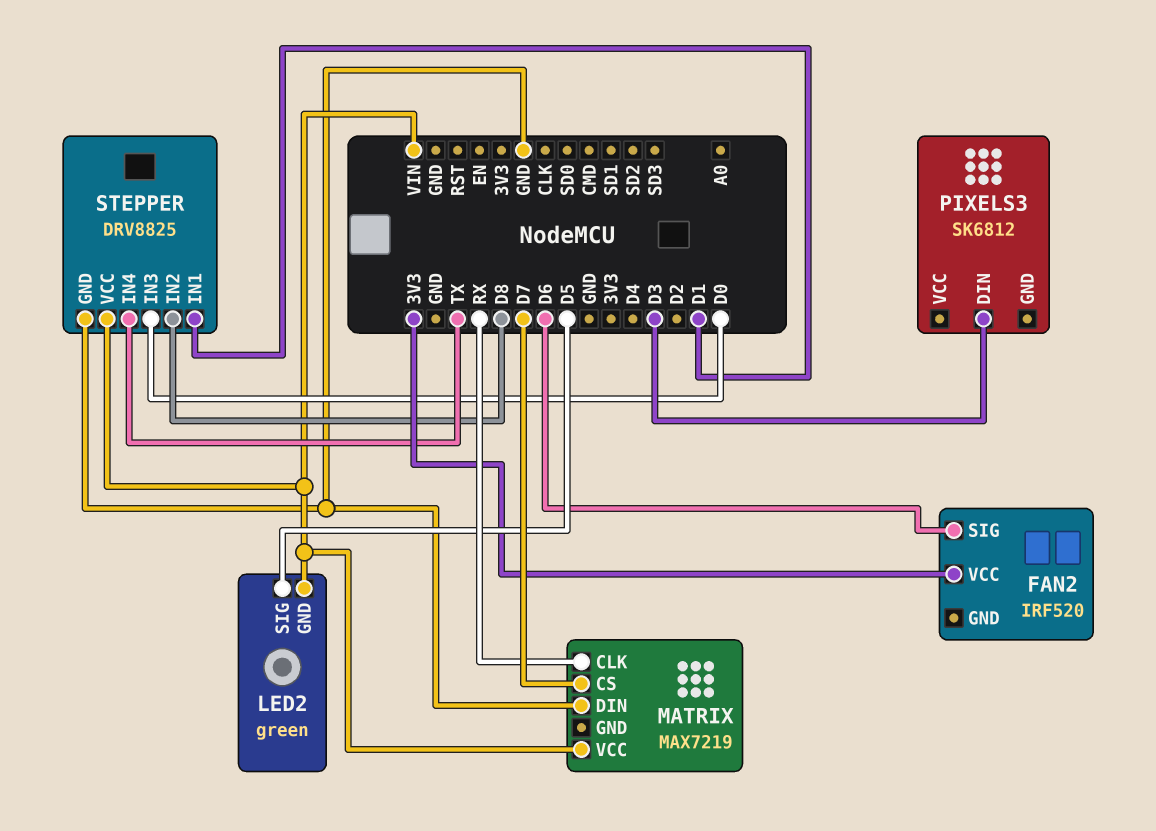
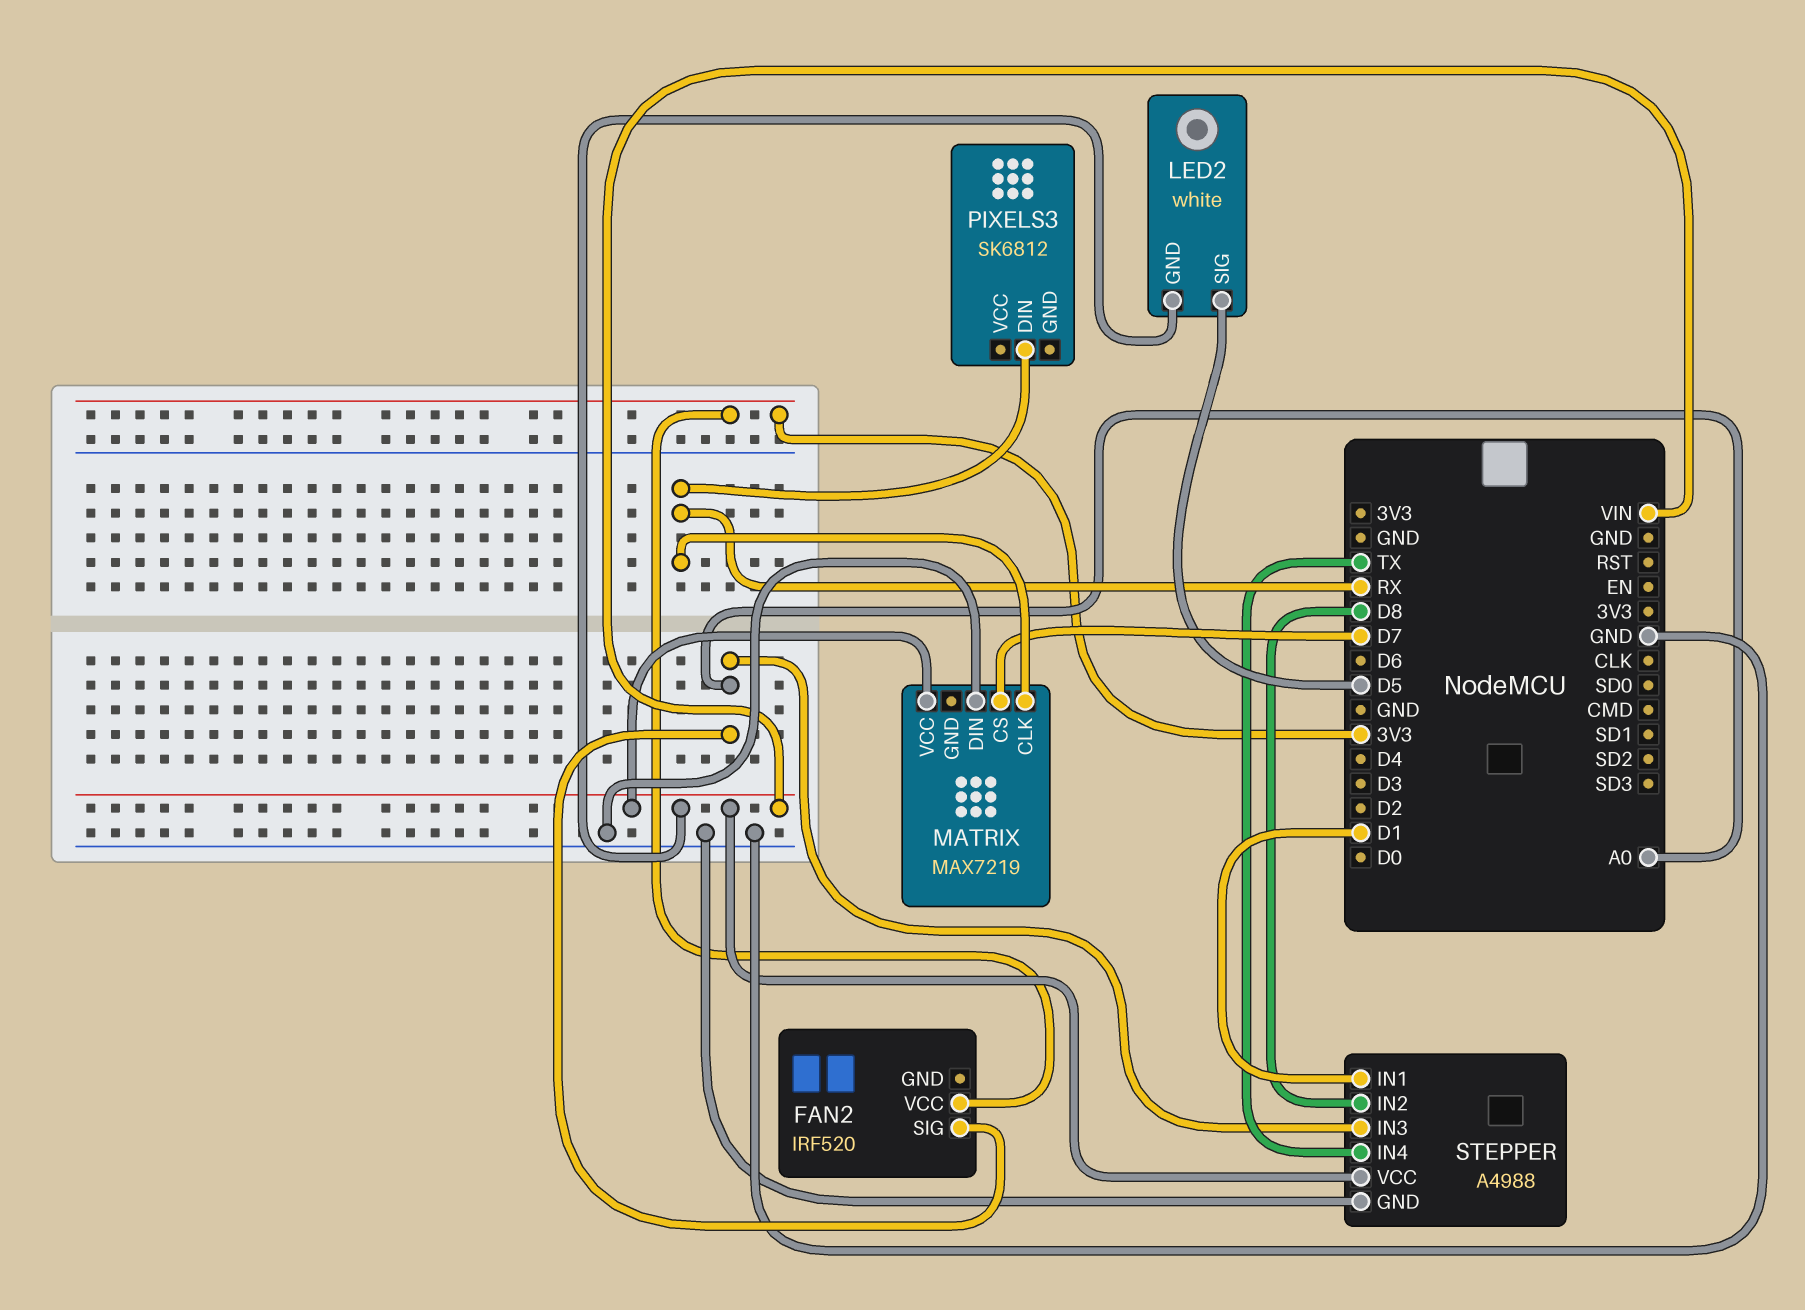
FAN2 pin SIG: D6 -> A0
LED2: green -> white
PIXELS3 pin DIN: D3 -> RX
STEPPER: DRV8825 -> A4988
STEPPER pin IN3: D0 -> A0

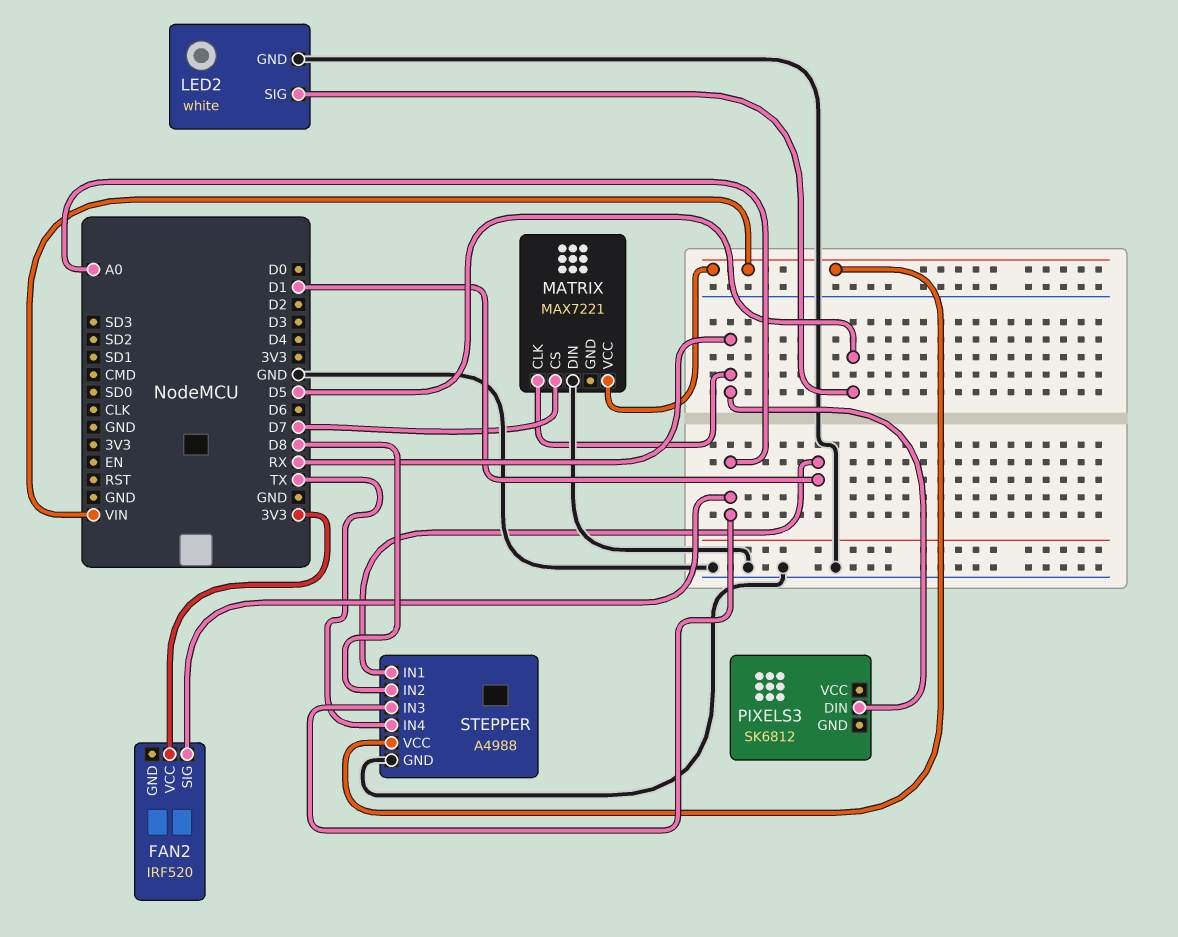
LED2 pin GND: VIN -> GND
MATRIX: MAX7219 -> MAX7221

